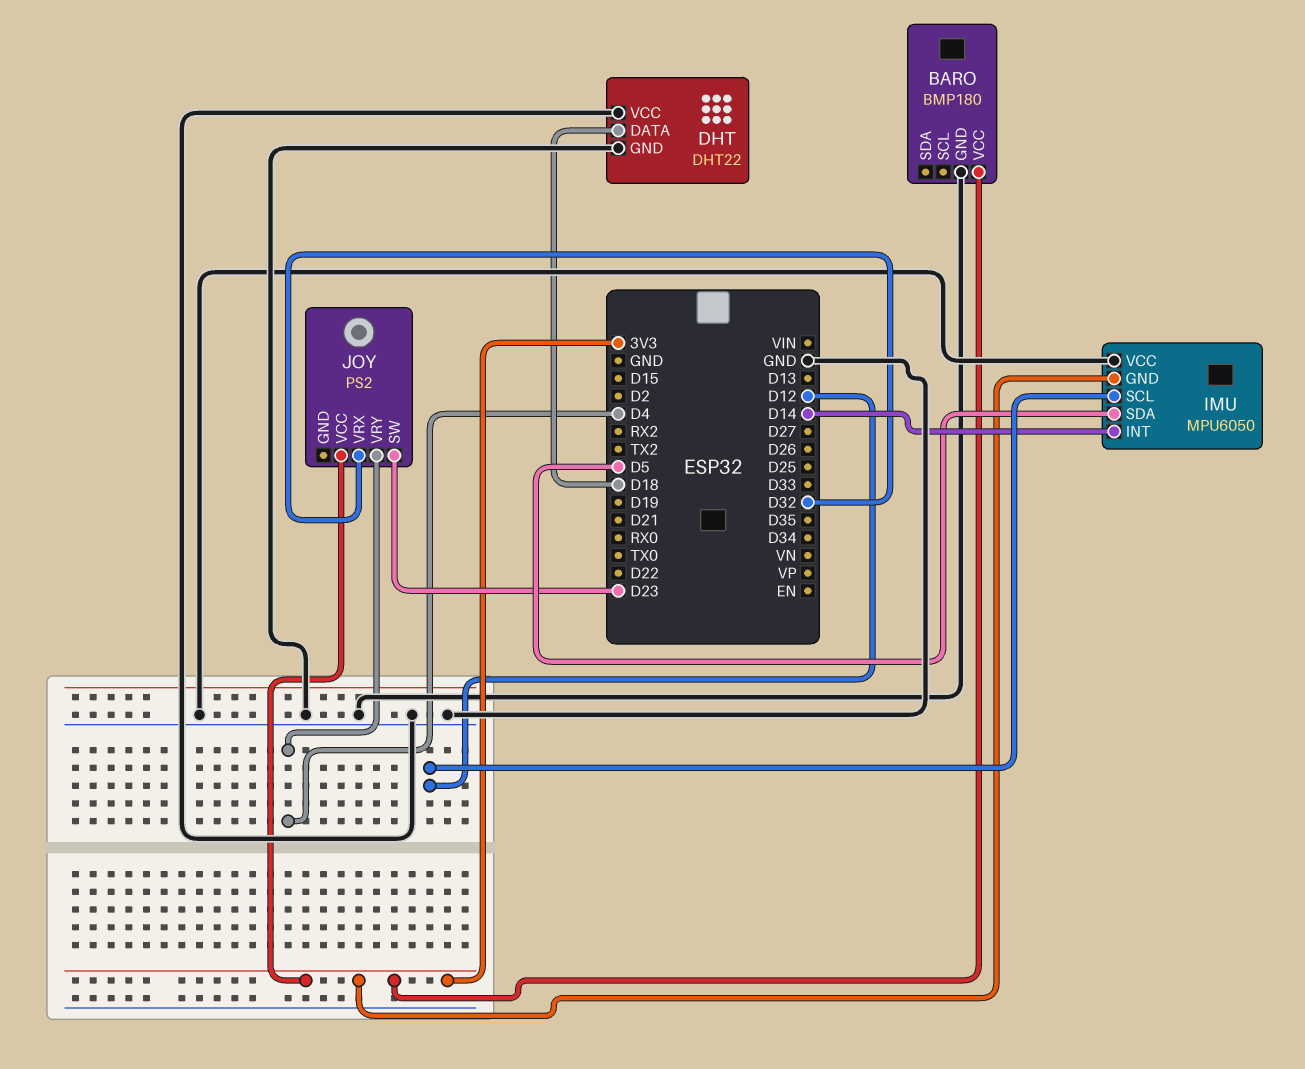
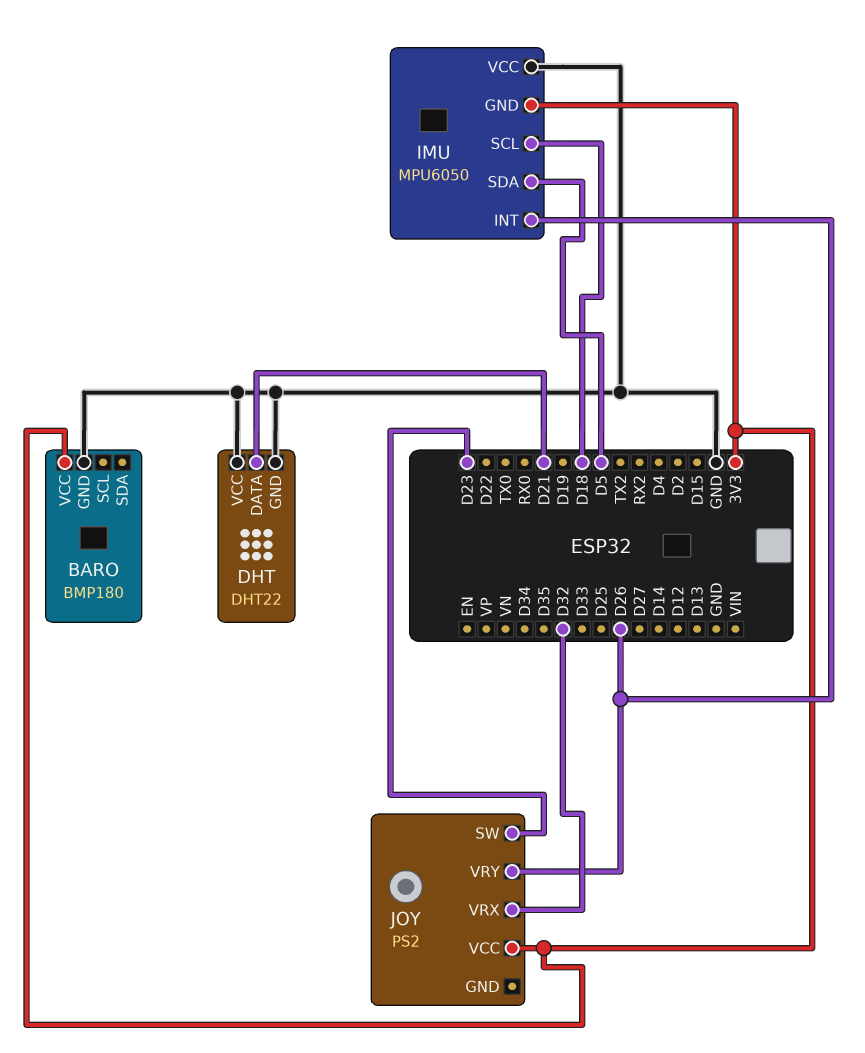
DHT pin DATA: D18 -> D21
IMU pin INT: D14 -> D26
IMU pin SCL: D12 -> D18
JOY pin VRY: D4 -> D26

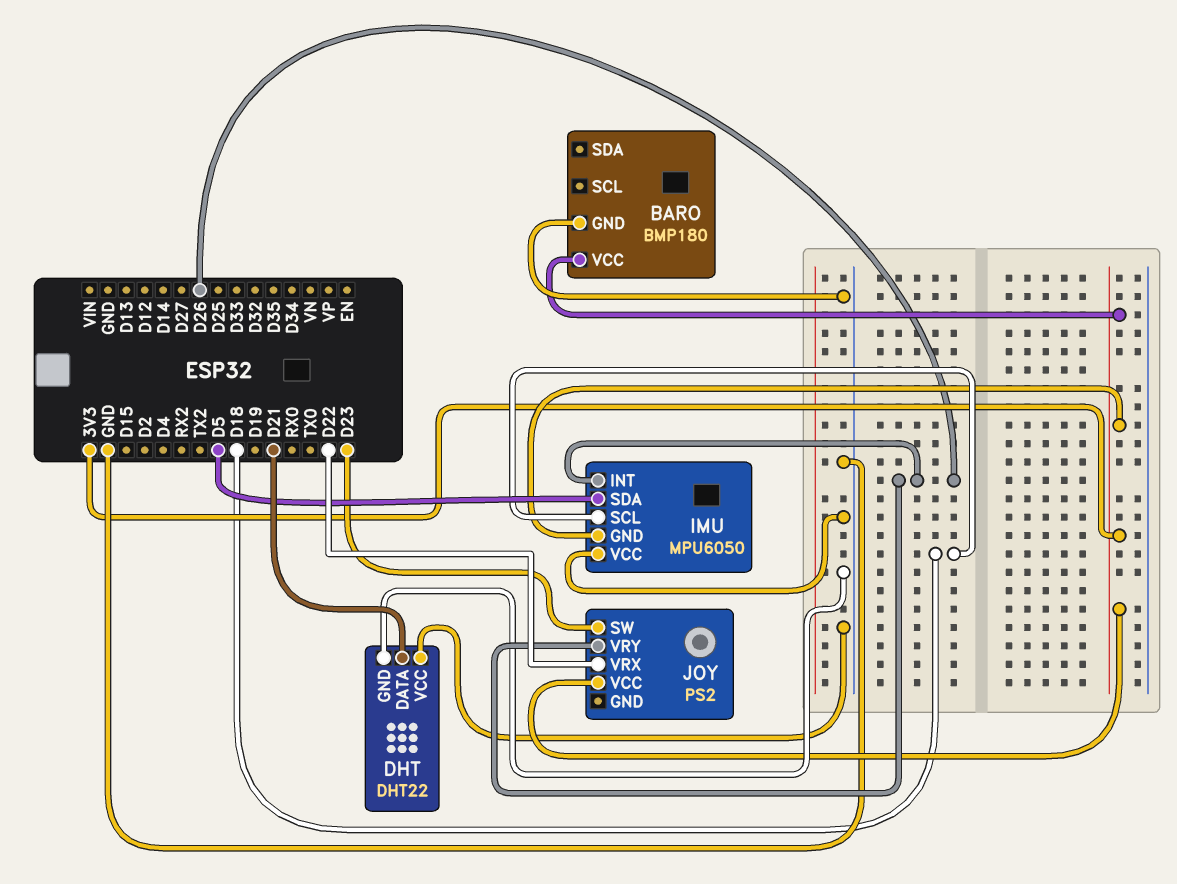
JOY pin VRX: D32 -> D22

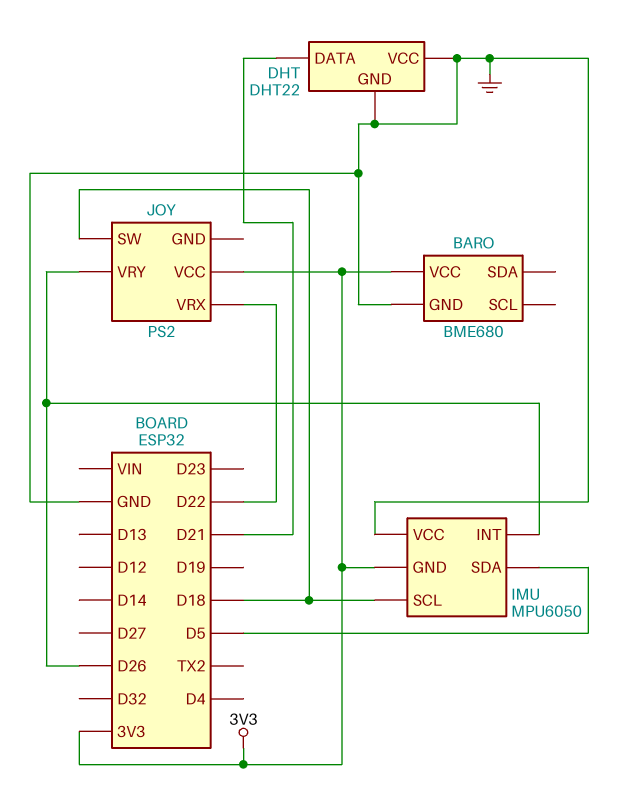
BARO: BMP180 -> BME680
JOY pin SW: D23 -> D18

